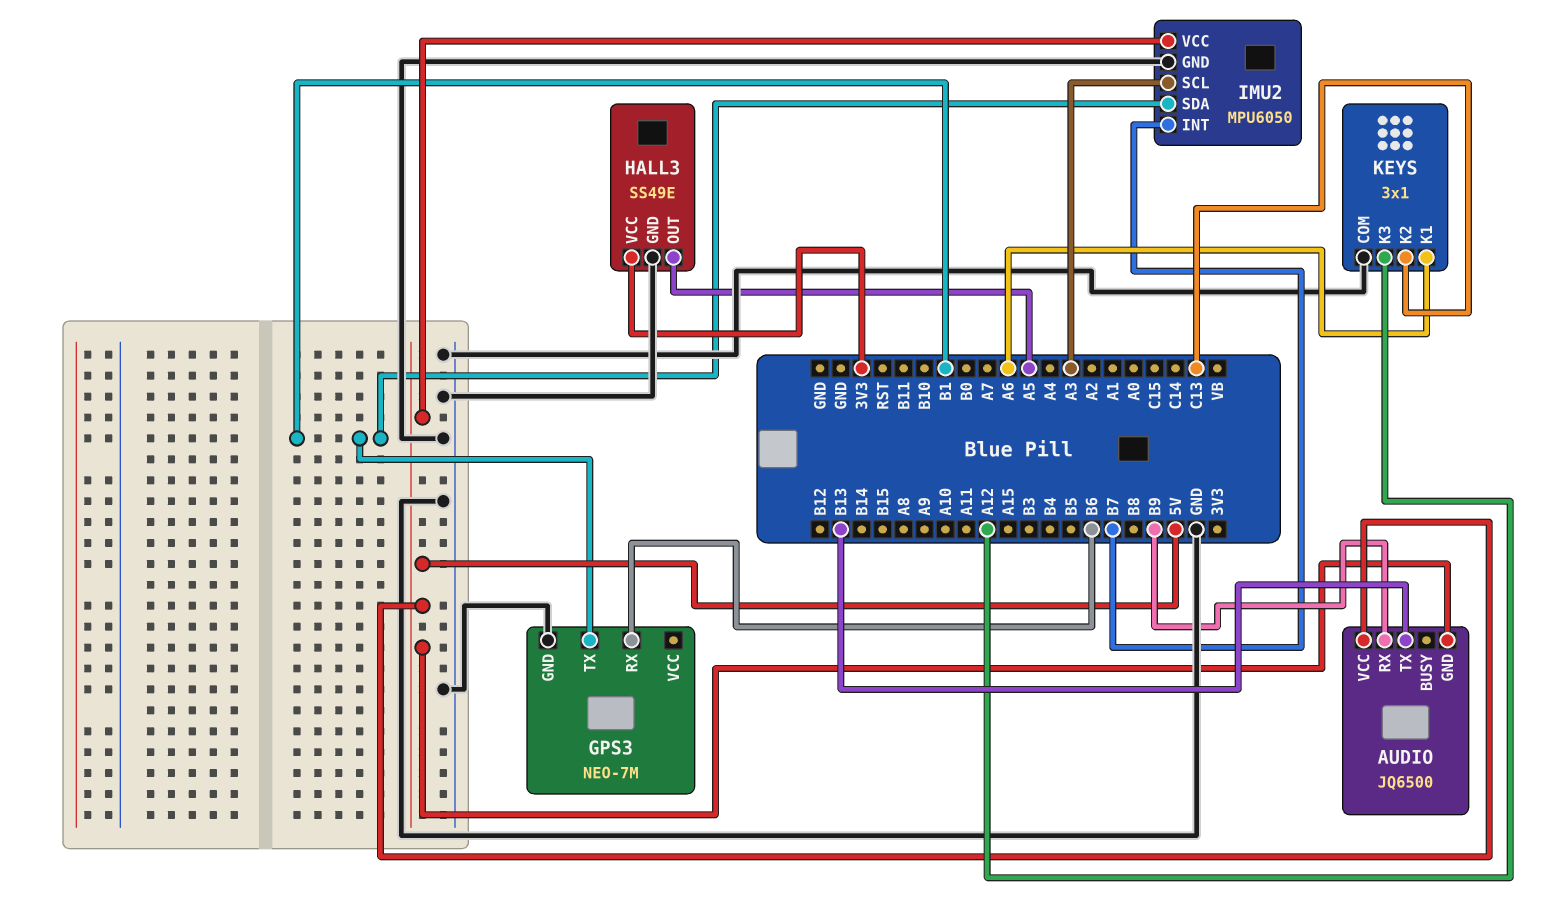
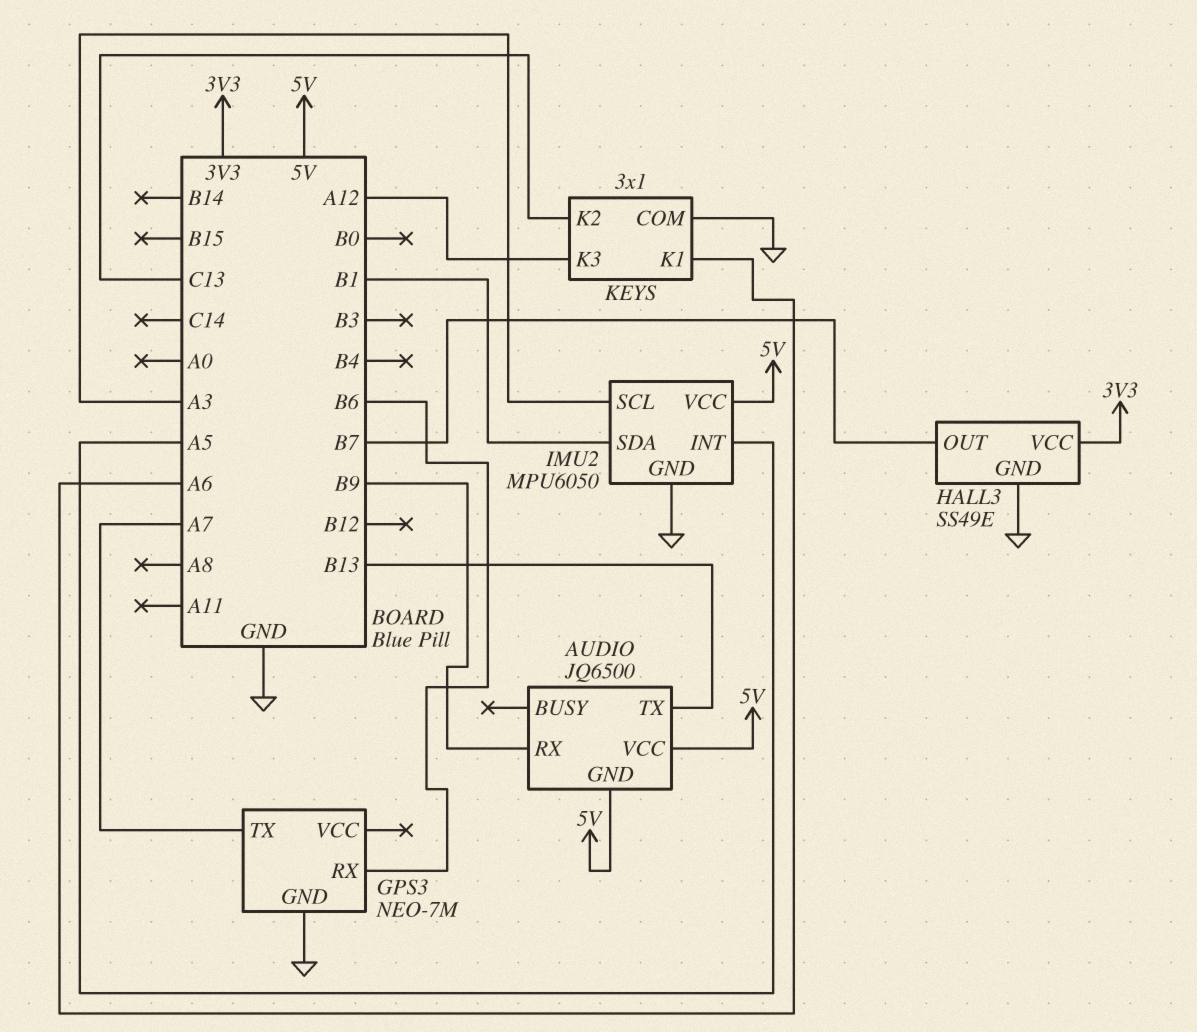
GPS3 pin TX: B1 -> A7
HALL3 pin OUT: A5 -> B7
IMU2 pin INT: B7 -> A5

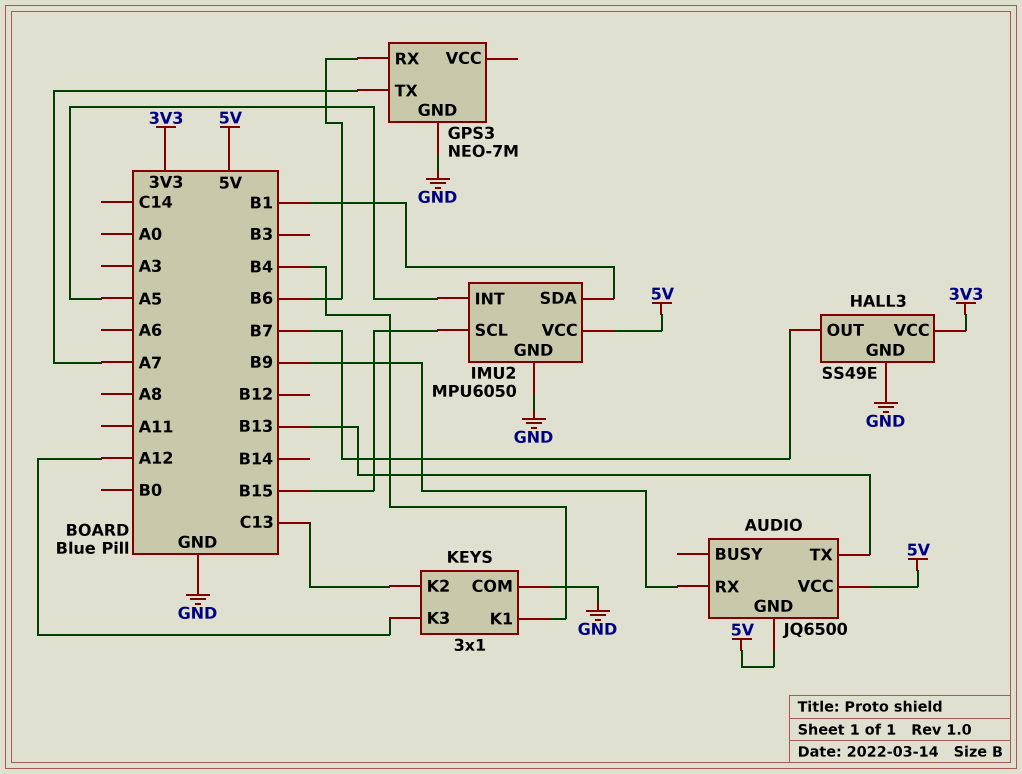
IMU2 pin SCL: A3 -> B15
KEYS pin K1: A6 -> B4

